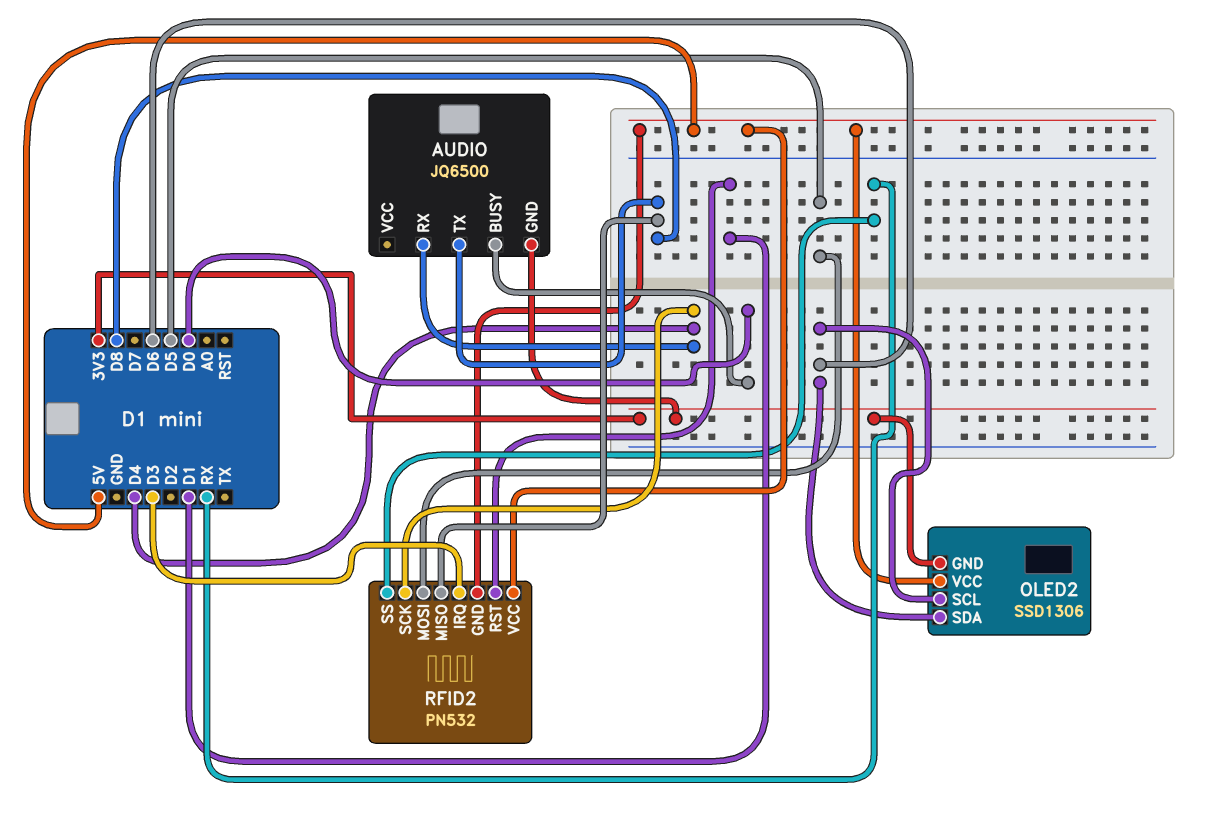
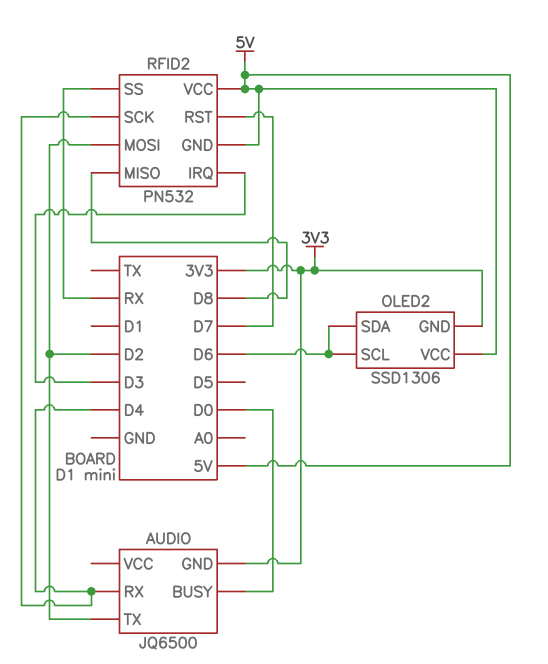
AUDIO pin TX: D8 -> D2
RFID2 pin MOSI: D5 -> D2
RFID2 pin RST: D1 -> D7

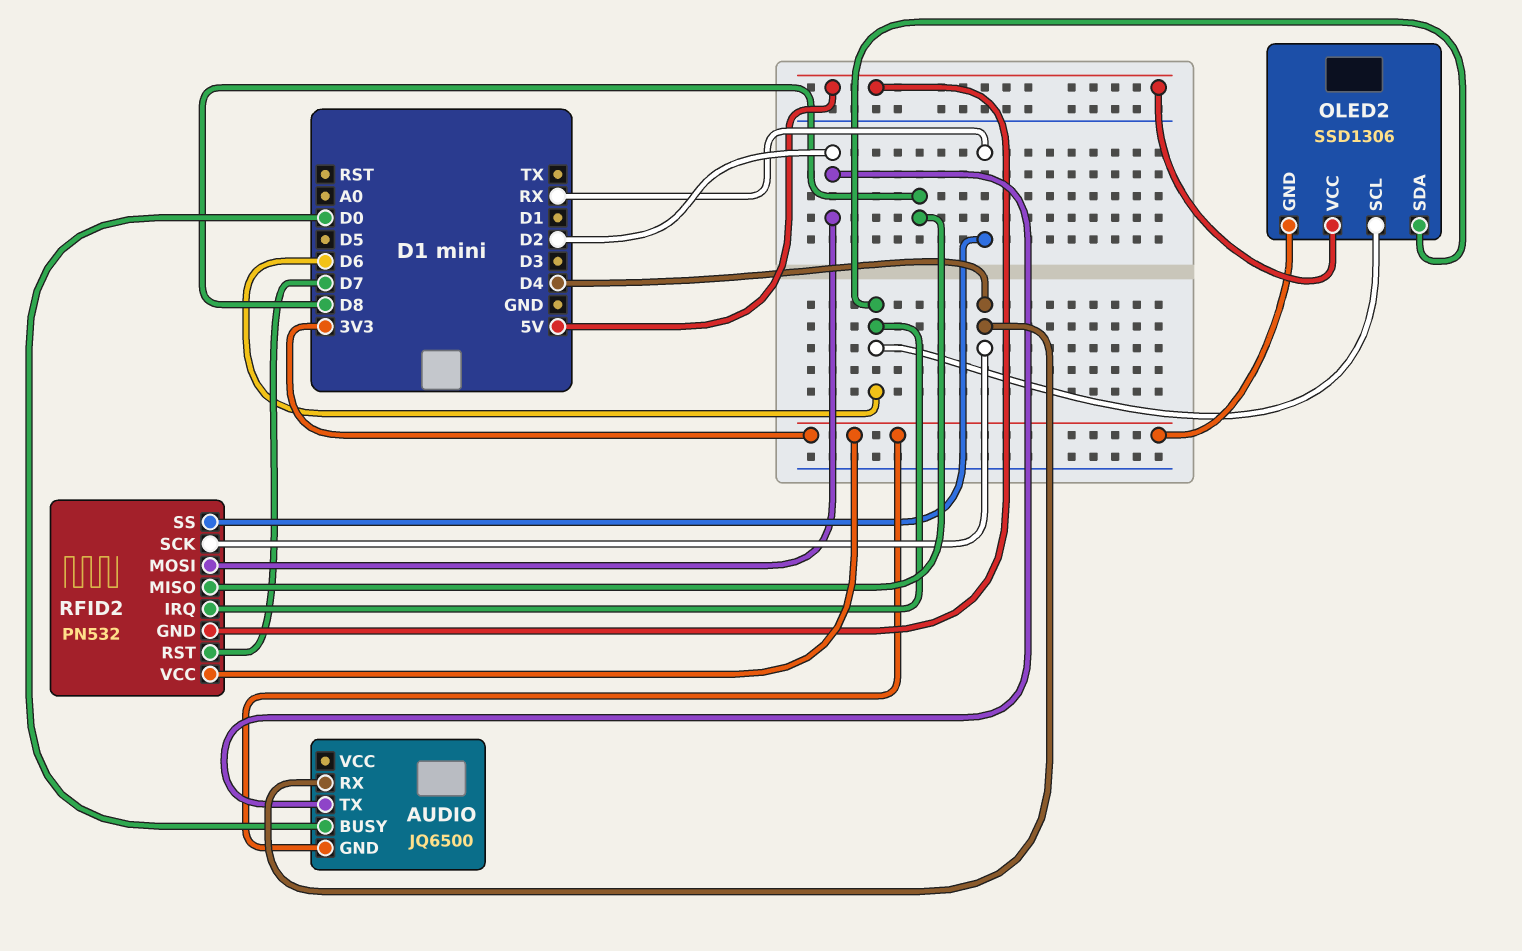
RFID2 pin IRQ: D3 -> D6
RFID2 pin VCC: 5V -> 3V3

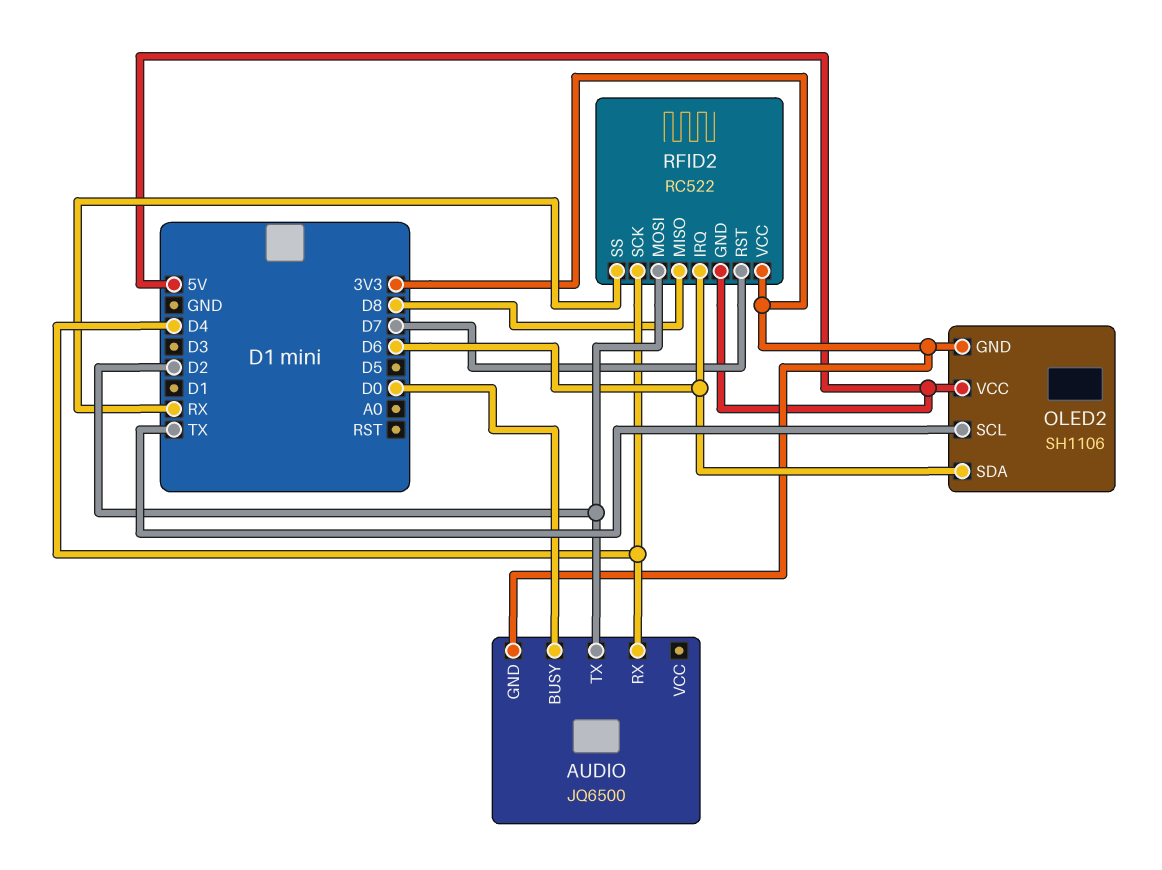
OLED2: SSD1306 -> SH1106
OLED2 pin SCL: D6 -> TX
RFID2: PN532 -> RC522

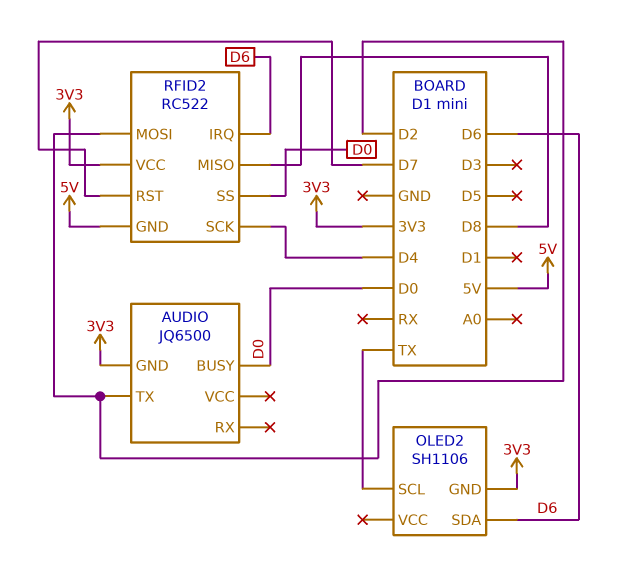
AUDIO pin RX: D4 -> none
OLED2 pin VCC: 5V -> none
RFID2 pin SS: RX -> D0

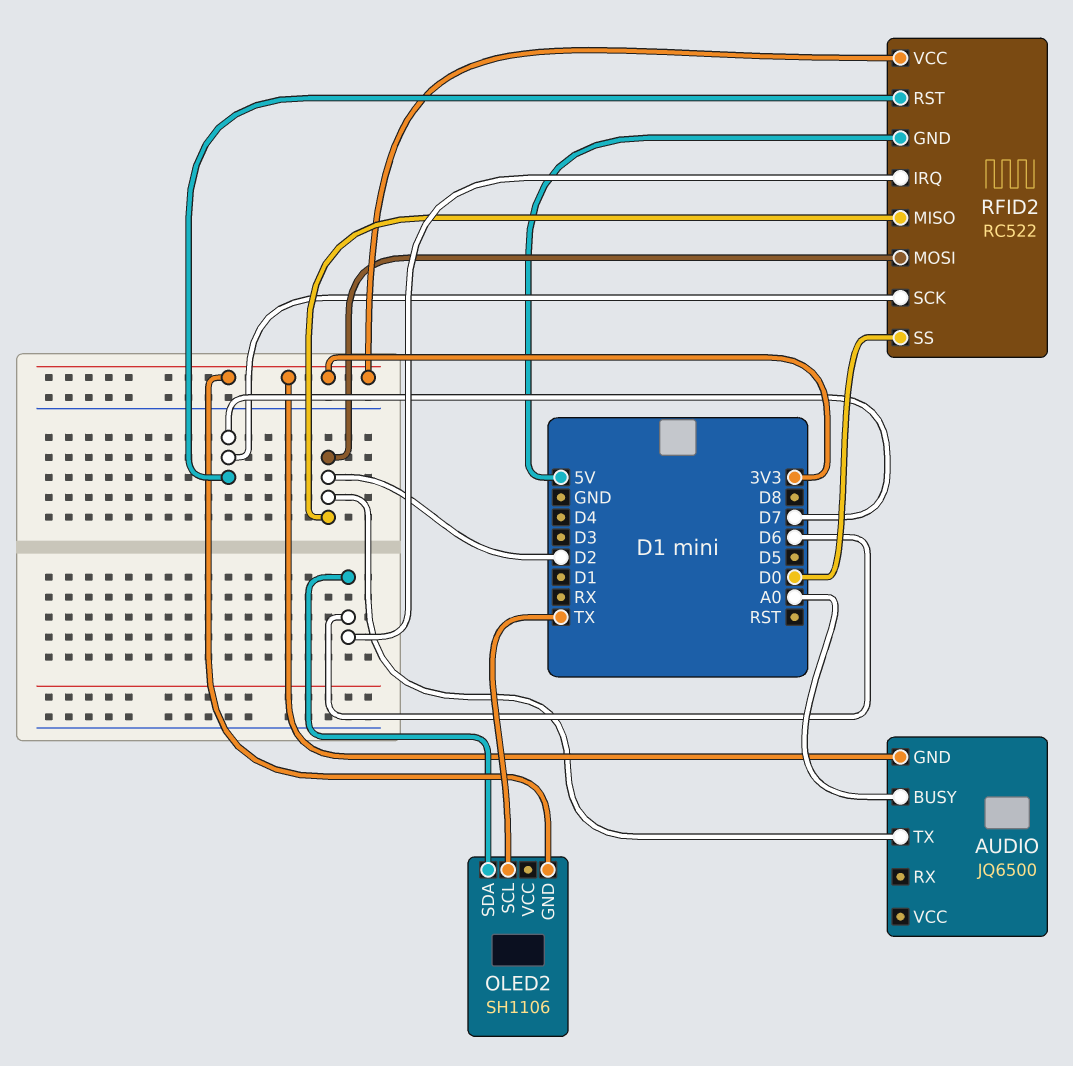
AUDIO pin BUSY: D0 -> A0
RFID2 pin MISO: D8 -> D2
RFID2 pin SCK: D4 -> D7

